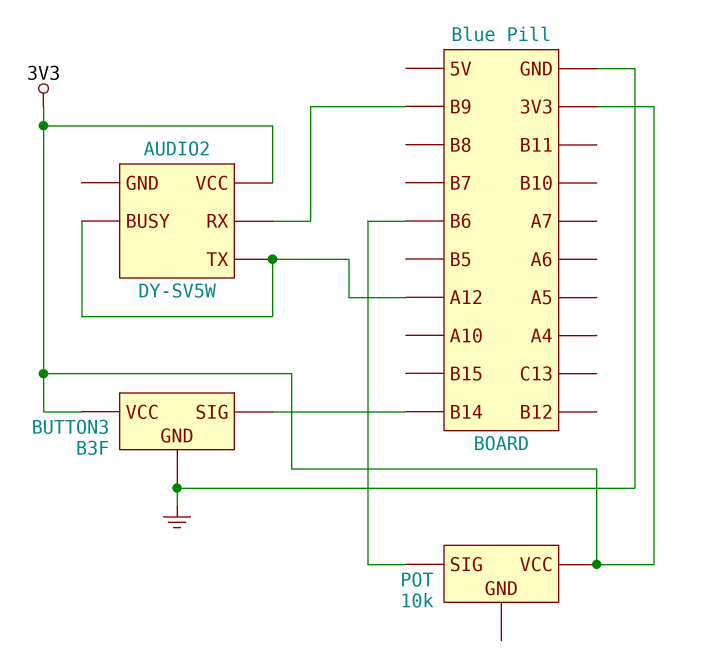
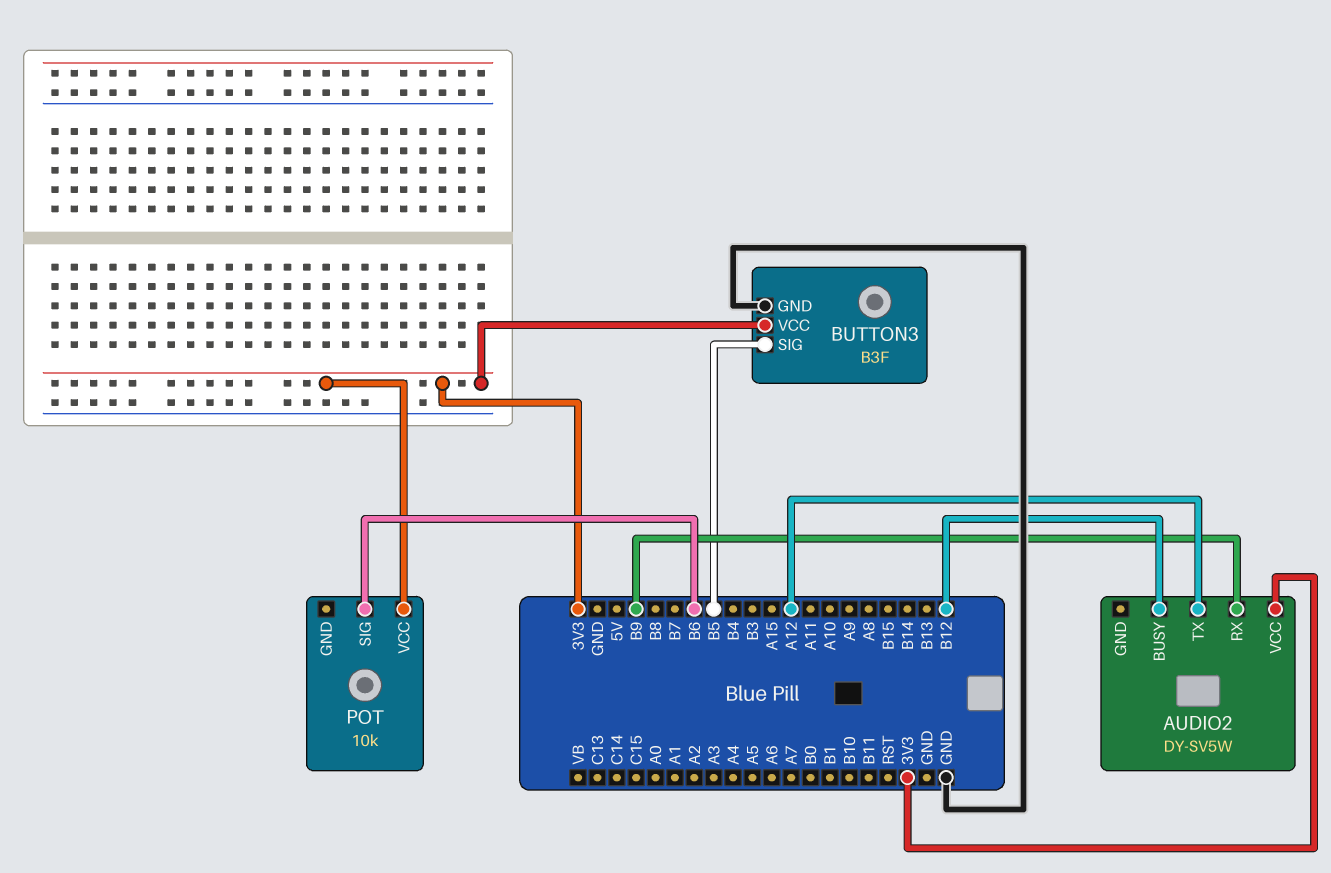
AUDIO2 pin BUSY: A12 -> B12
BUTTON3 pin SIG: B14 -> B5

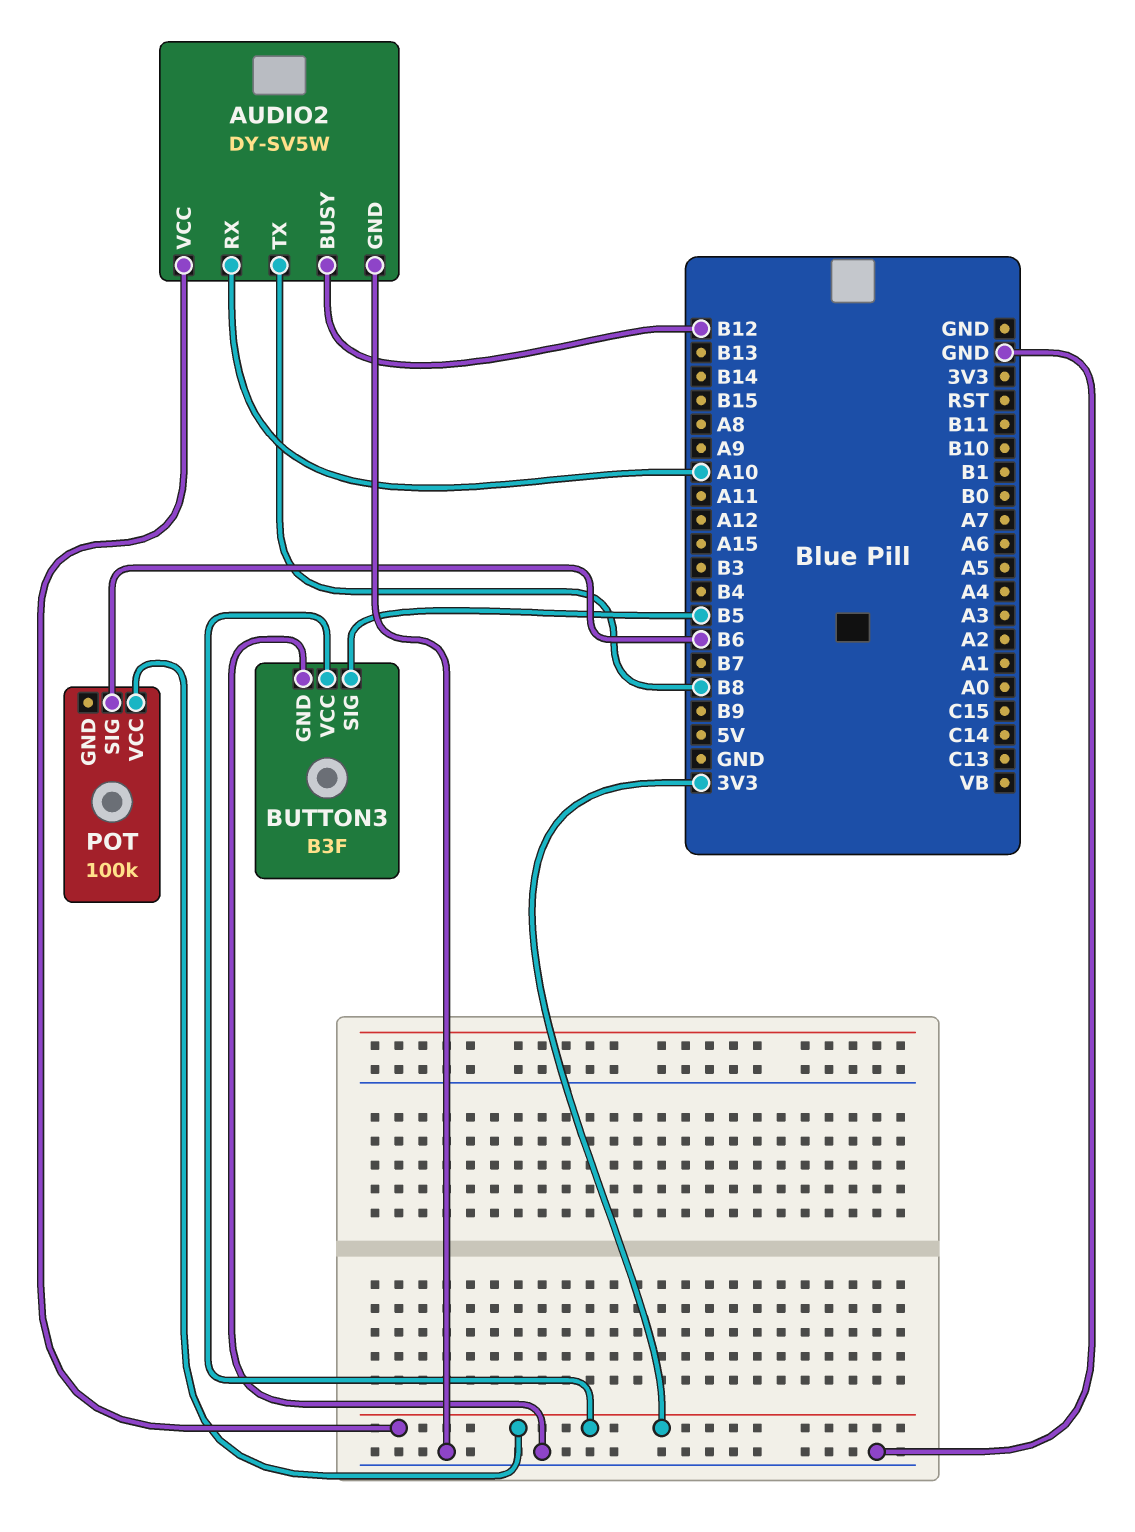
AUDIO2 pin GND: none -> GND
AUDIO2 pin RX: B9 -> A10
AUDIO2 pin TX: A12 -> B8
POT: 10k -> 100k

